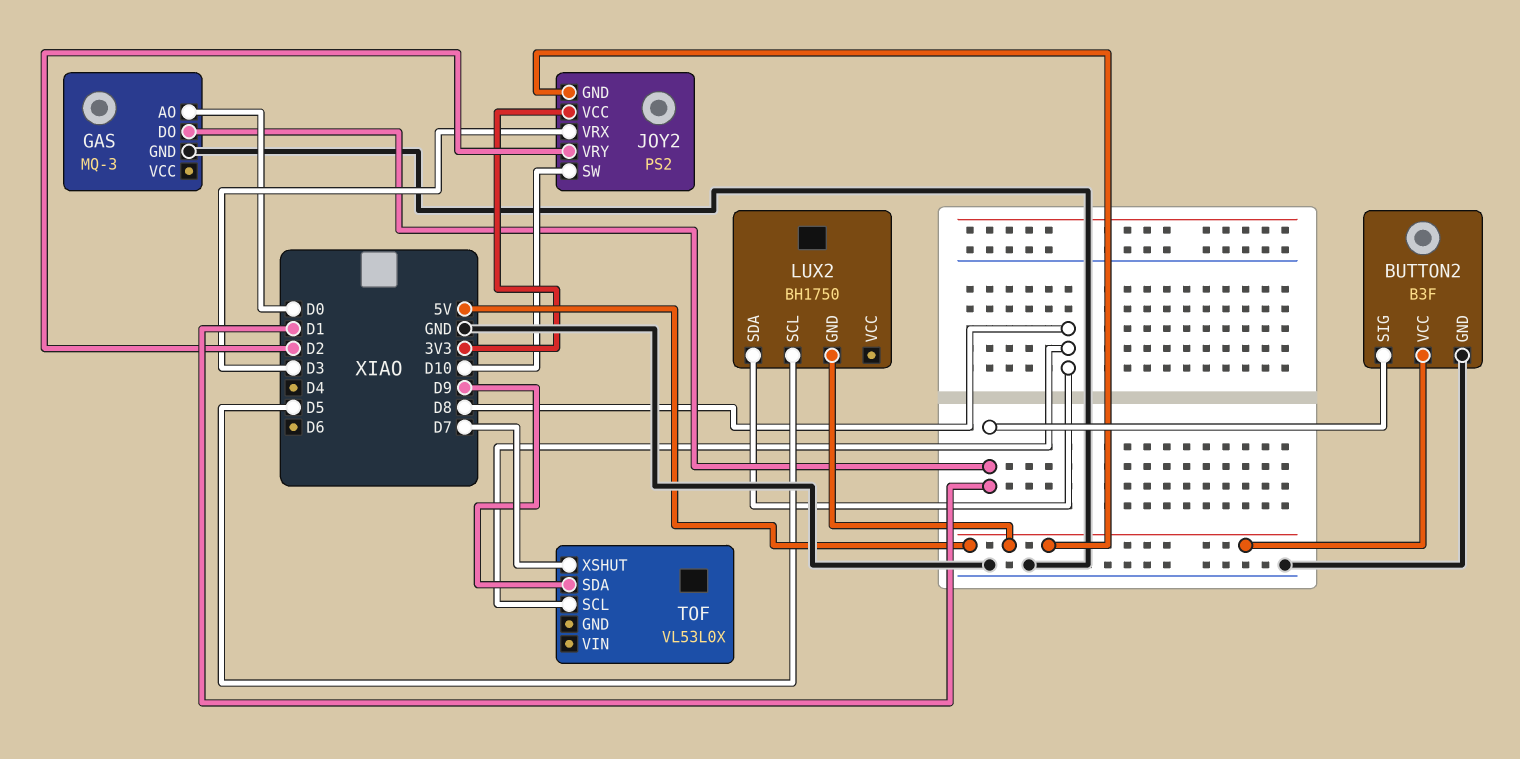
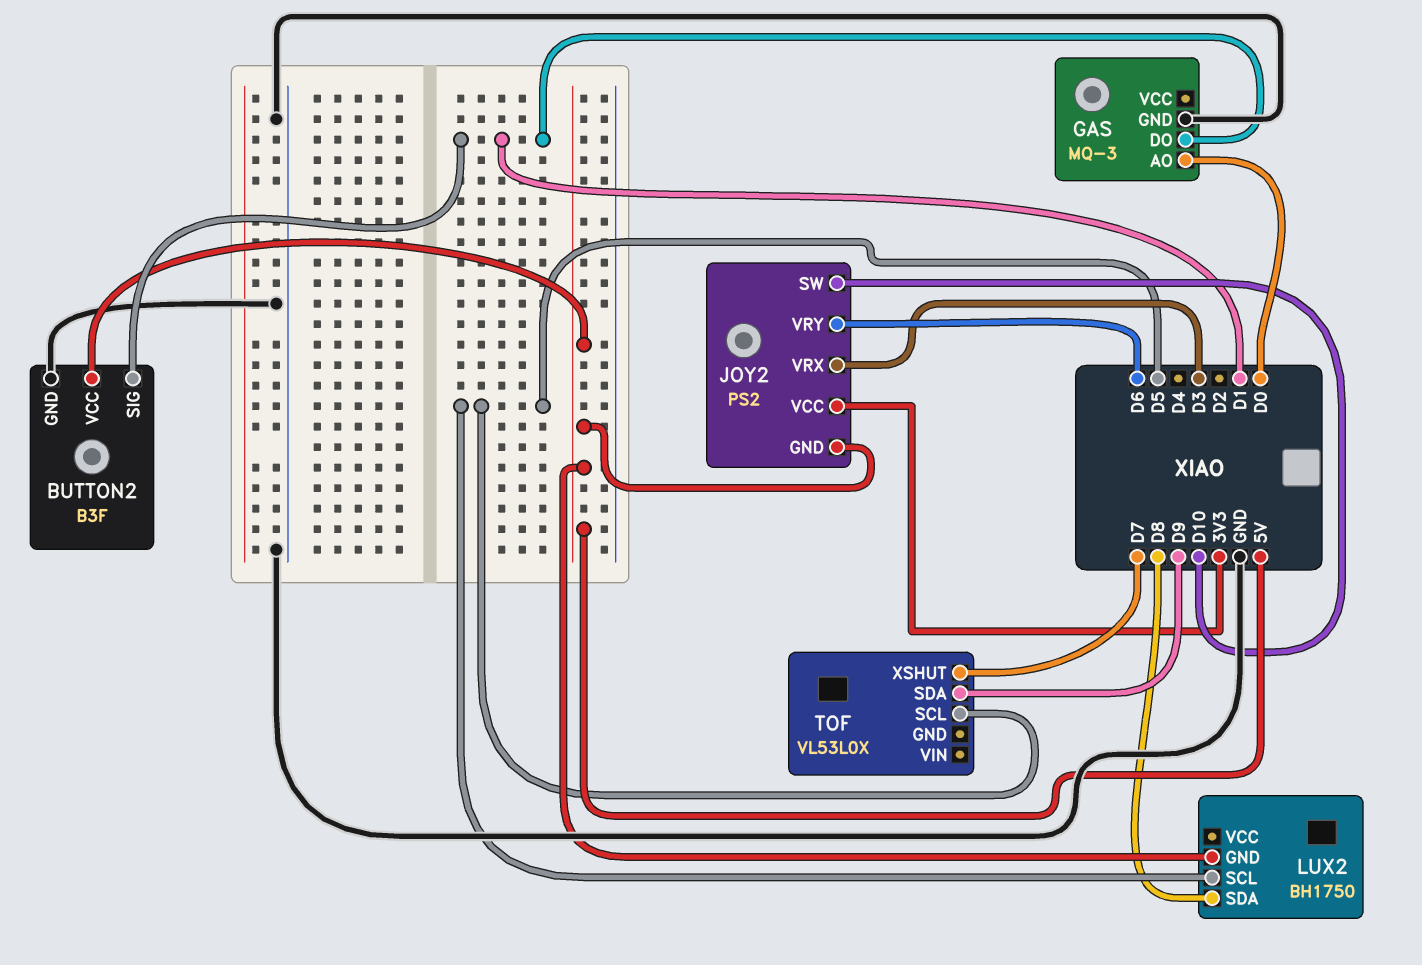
JOY2 pin VRY: D2 -> D6
TOF pin SCL: D8 -> D5

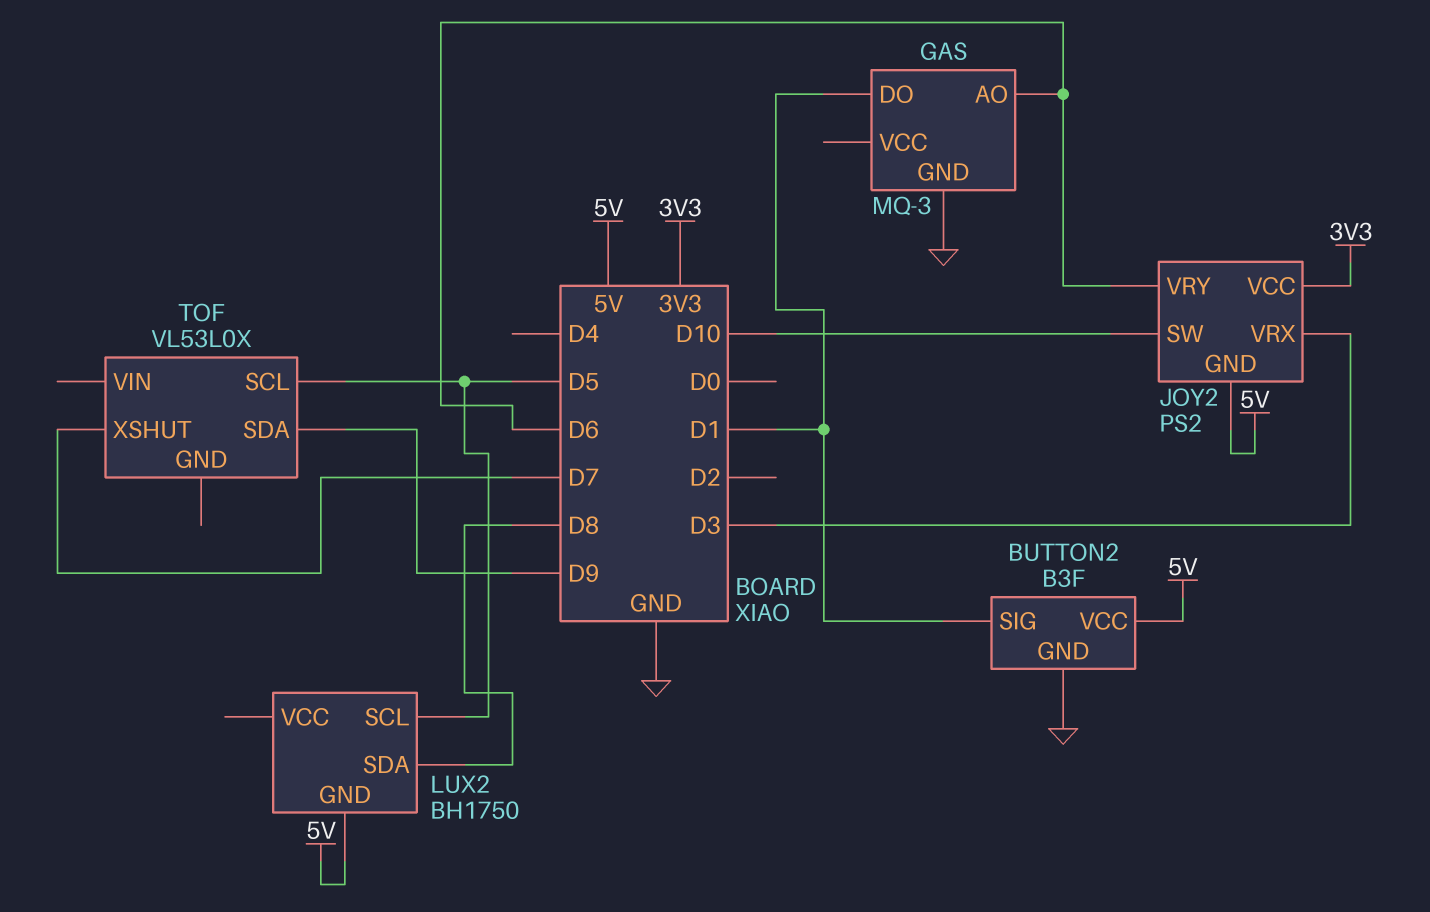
GAS pin AO: D0 -> D6

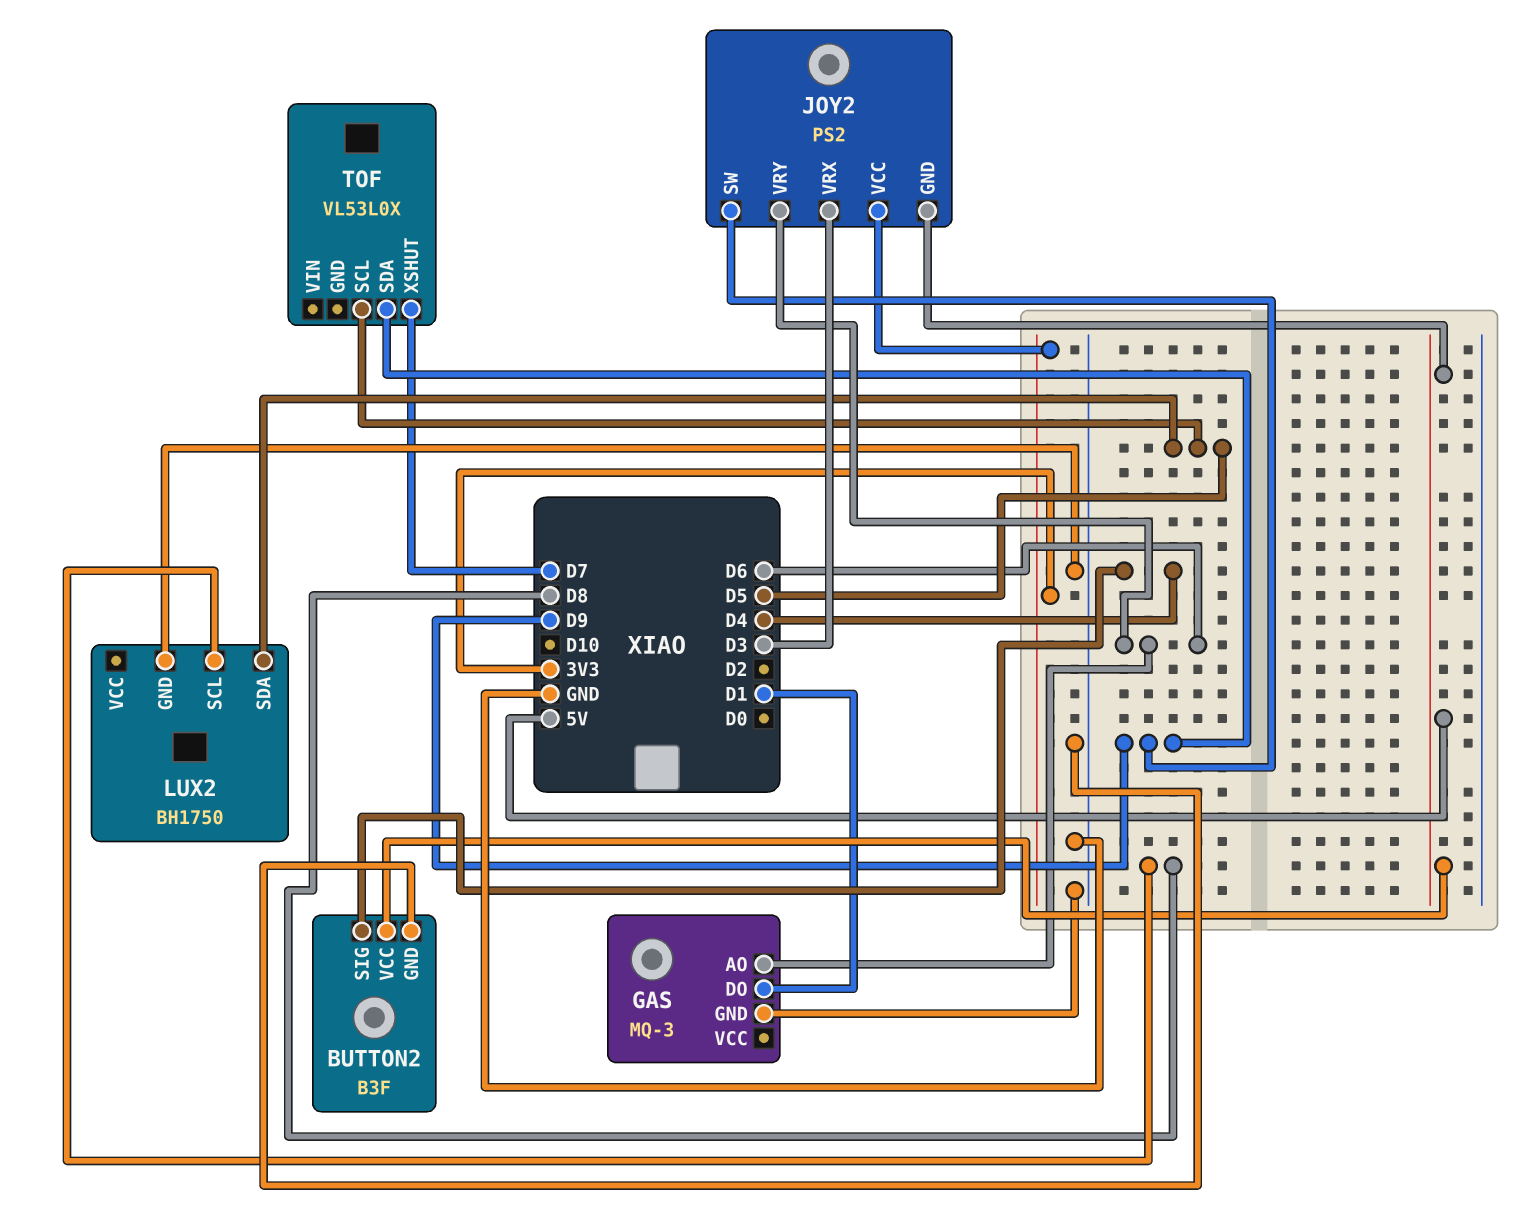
BUTTON2 pin SIG: D1 -> D4
JOY2 pin SW: D10 -> D9
LUX2 pin GND: 5V -> GND
LUX2 pin SCL: D5 -> D8
LUX2 pin SDA: D8 -> D5

